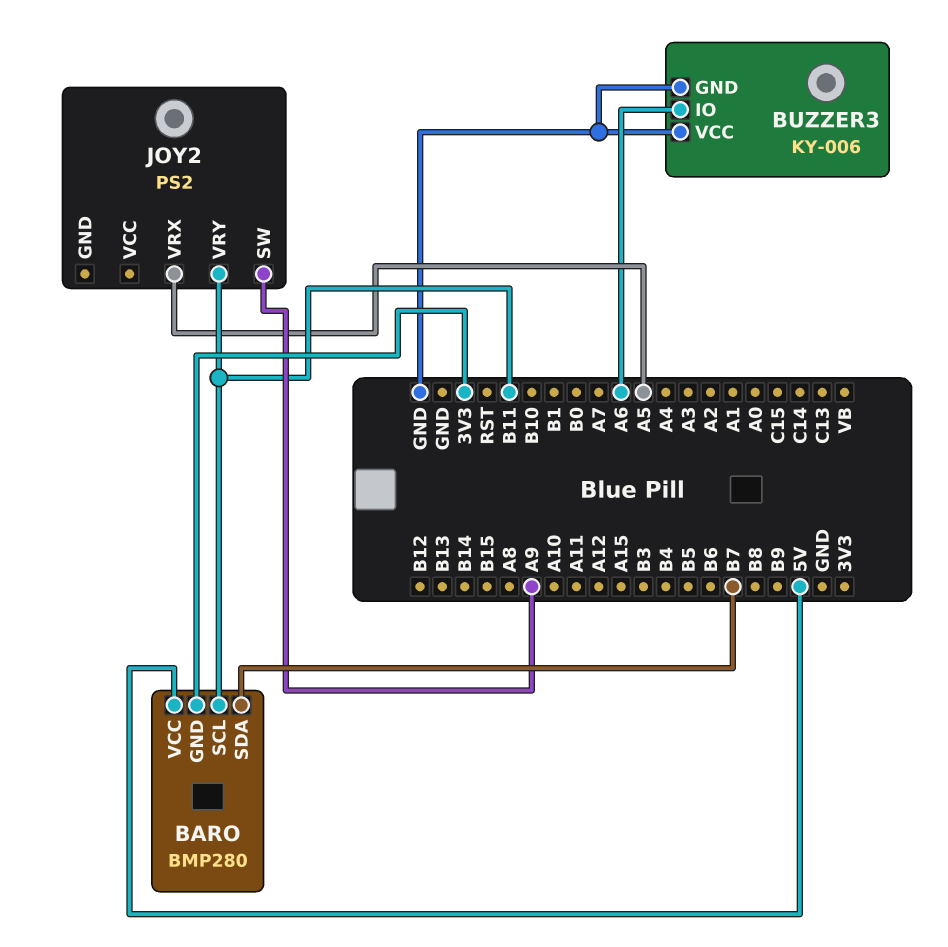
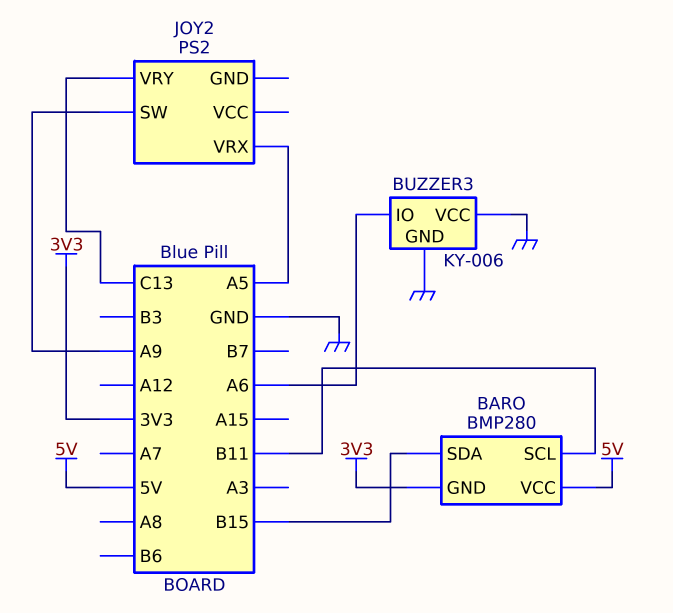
BARO pin SDA: B7 -> B15
JOY2 pin VRY: B11 -> C13

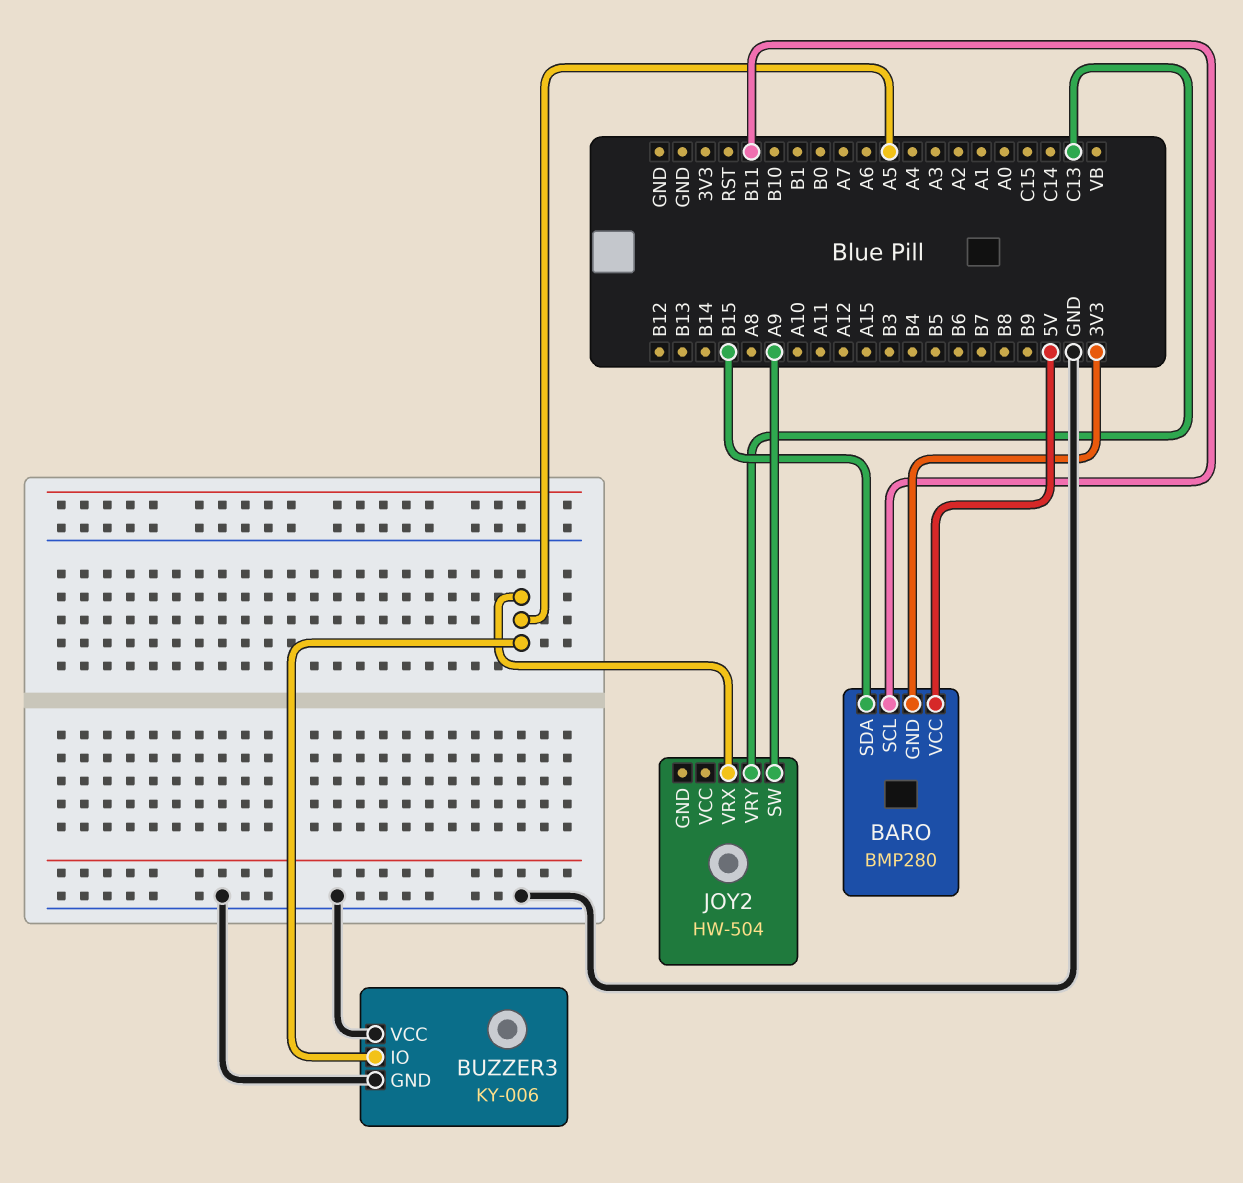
BUZZER3 pin IO: A6 -> A5
JOY2: PS2 -> HW-504

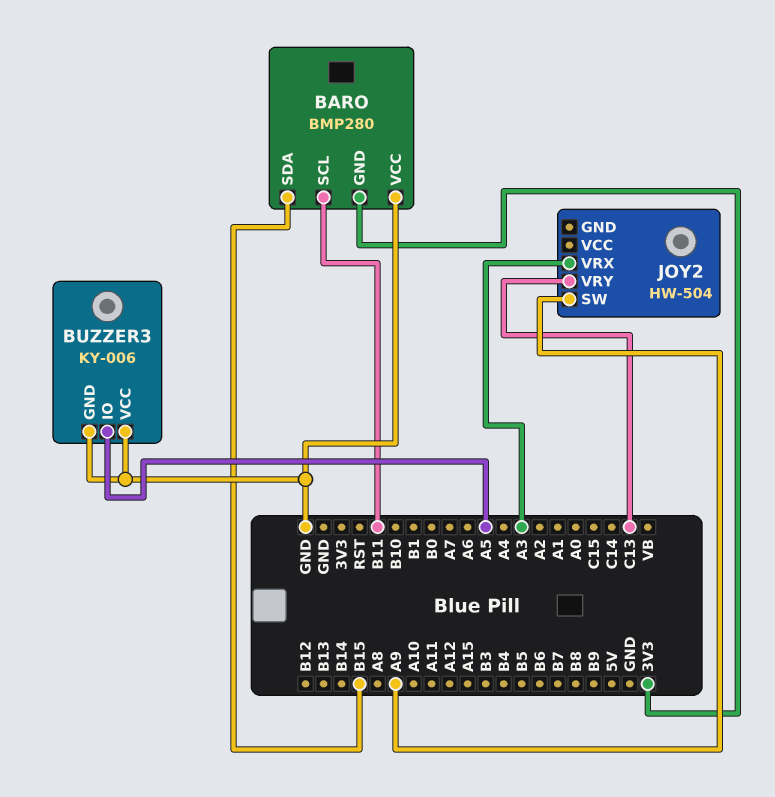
BARO pin VCC: 5V -> GND
JOY2 pin VRX: A5 -> A3

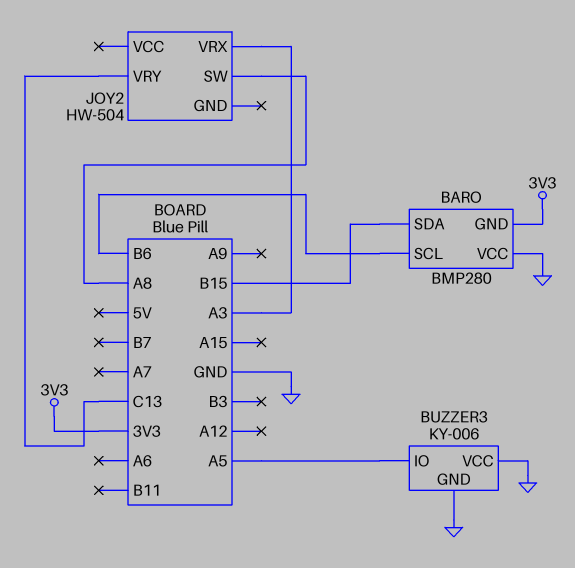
BARO pin SCL: B11 -> B6
JOY2 pin SW: A9 -> A8

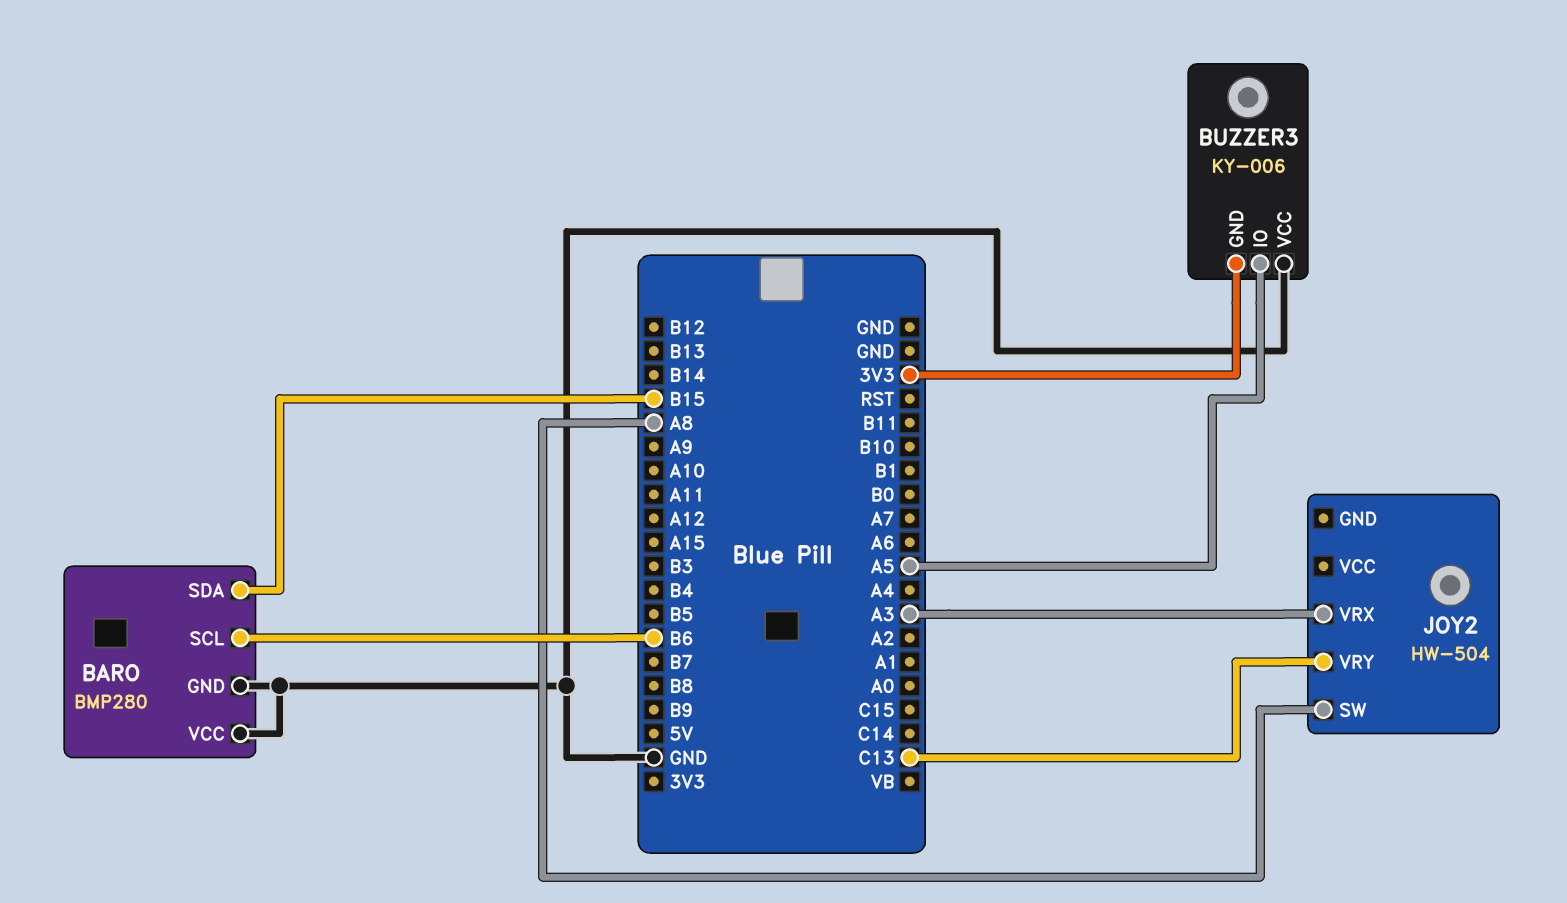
BARO pin GND: 3V3 -> GND
BUZZER3 pin GND: GND -> 3V3

